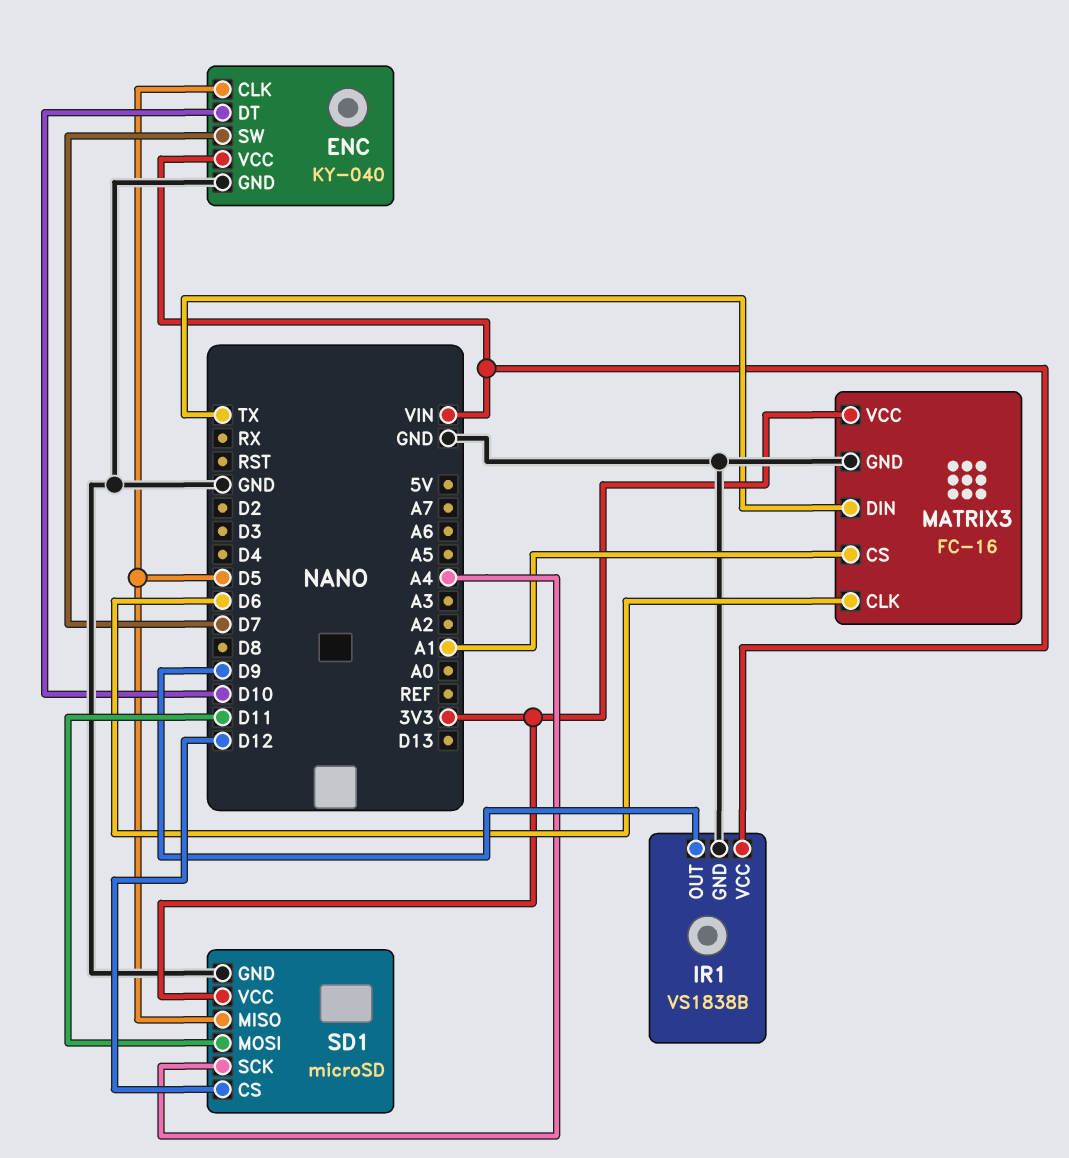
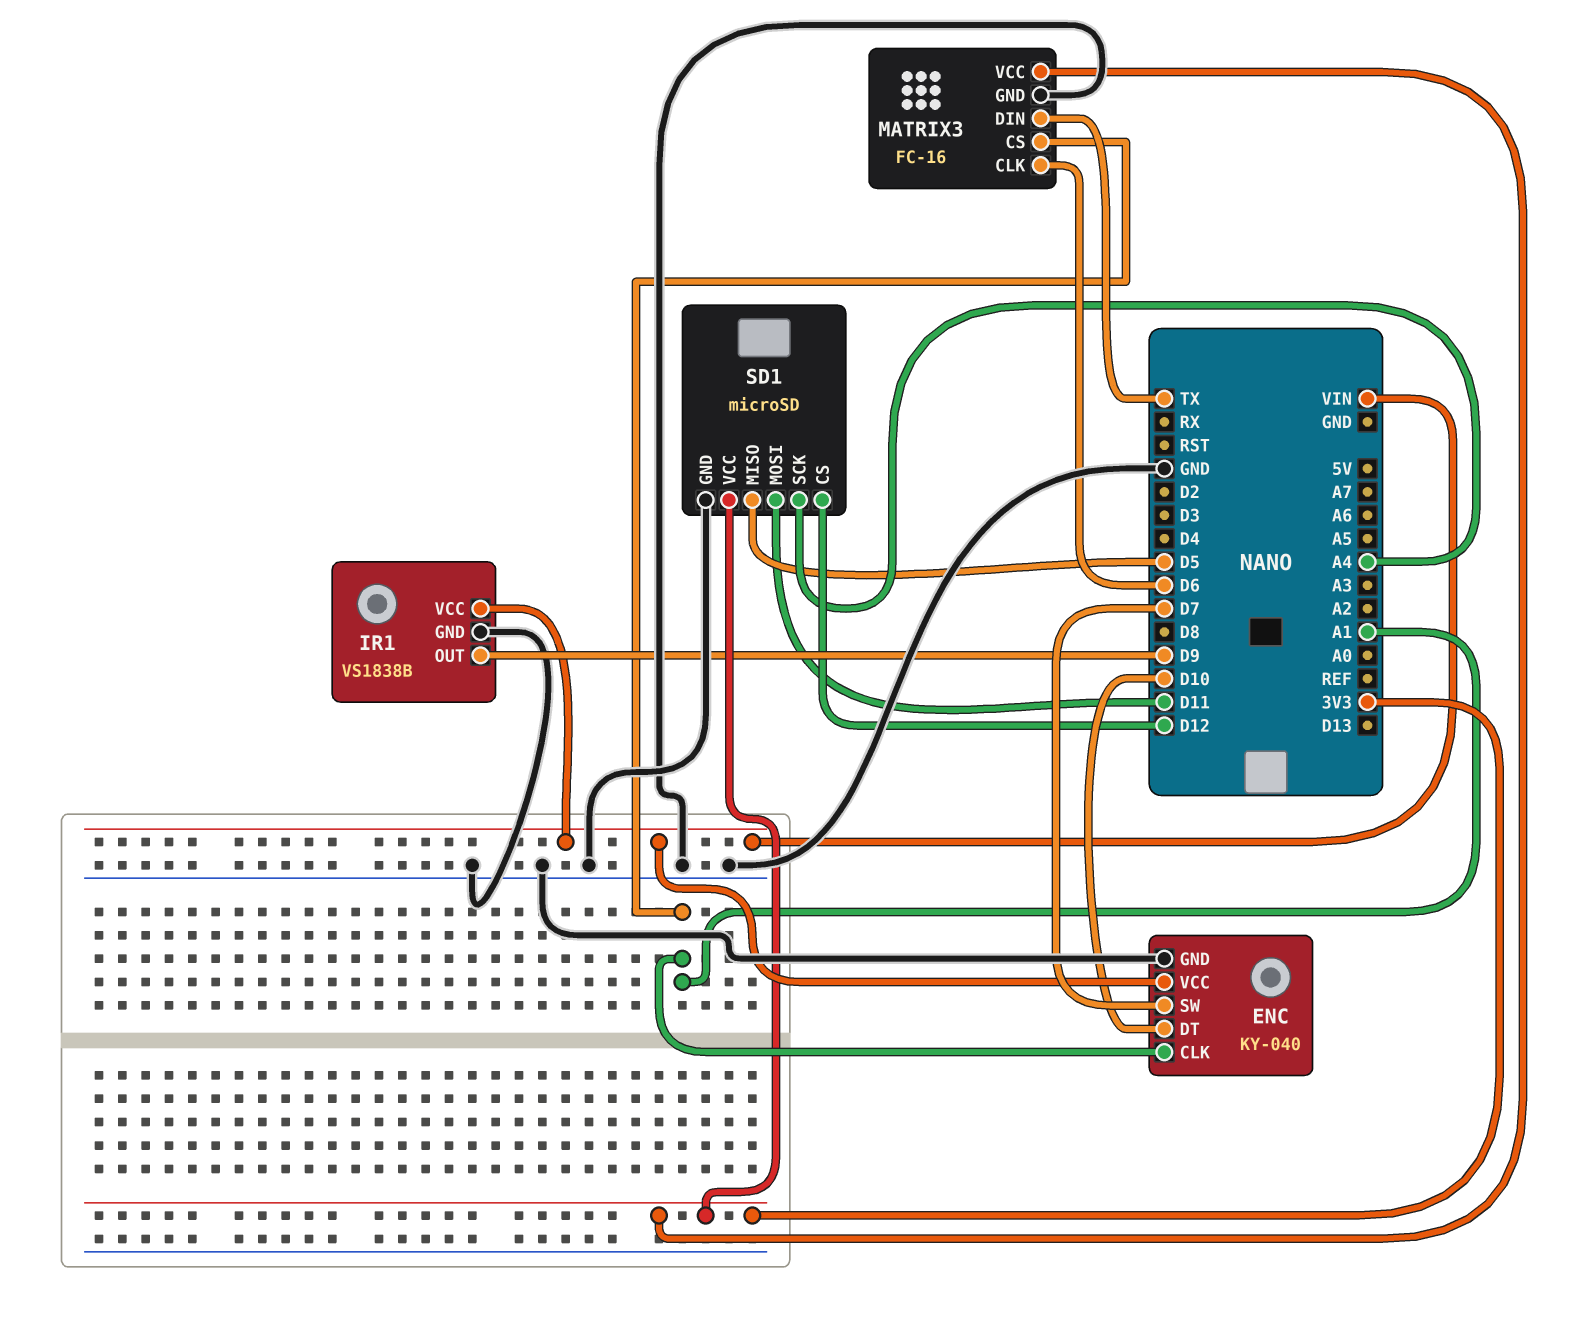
ENC pin CLK: D5 -> A1

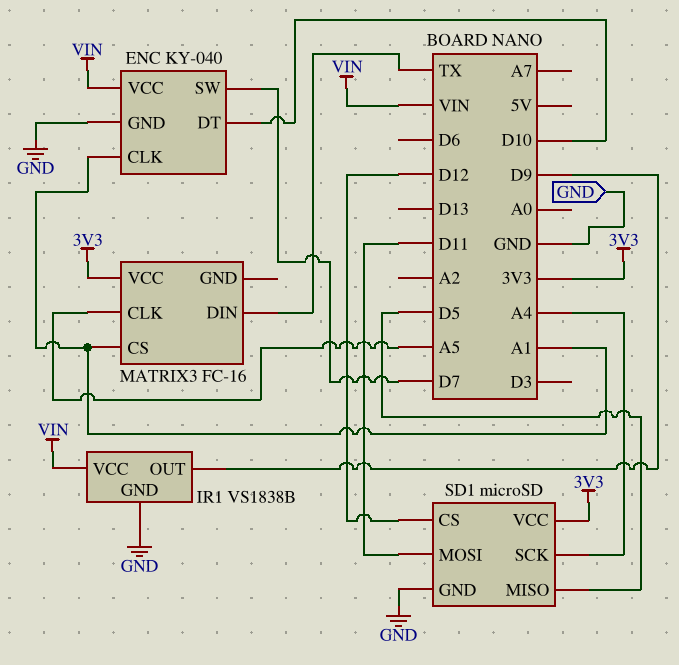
MATRIX3 pin CLK: D6 -> A5
MATRIX3 pin GND: GND -> none

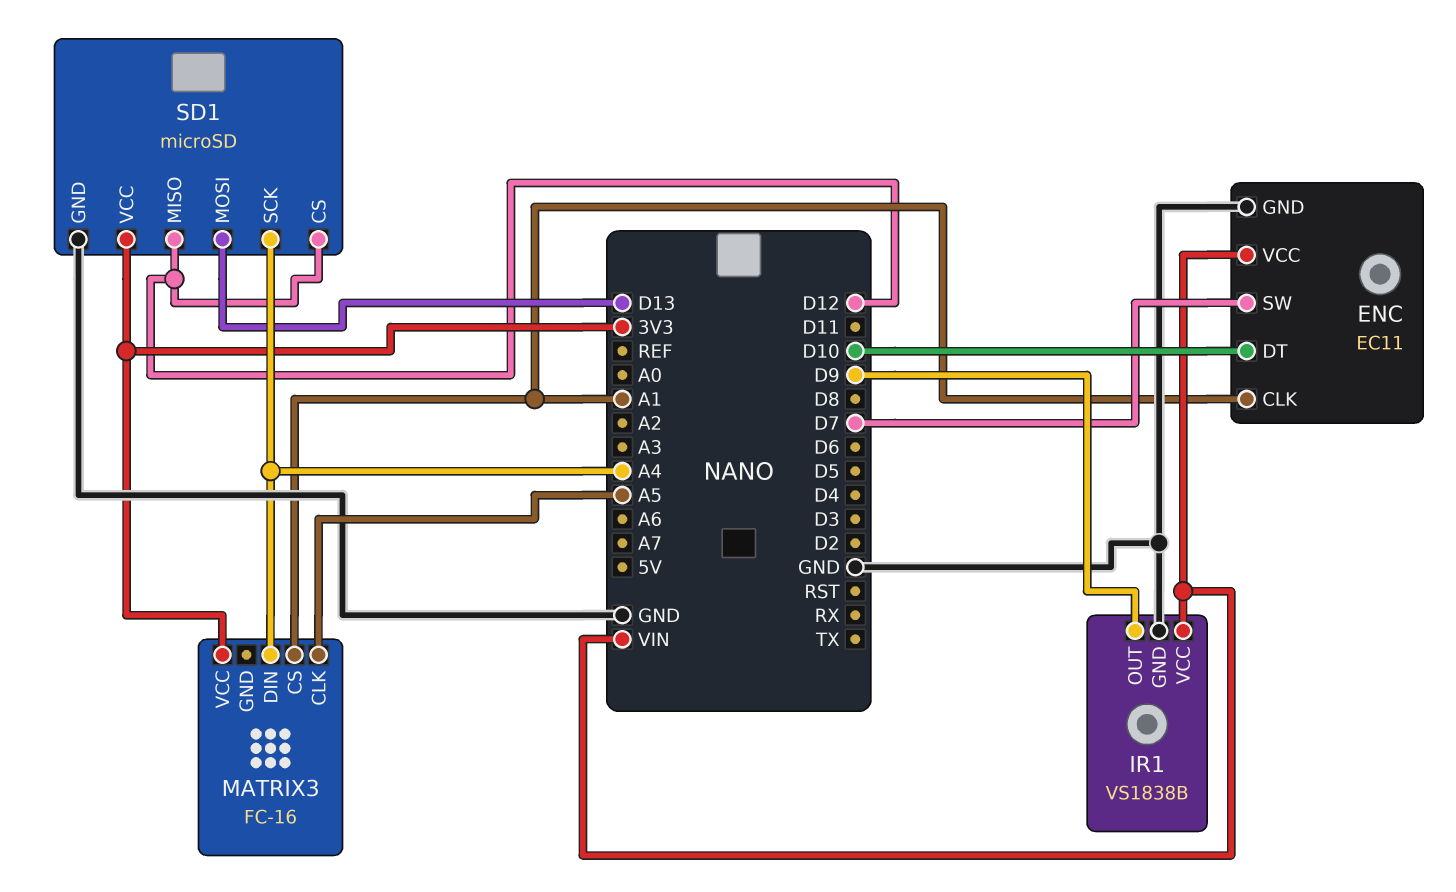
ENC: KY-040 -> EC11
MATRIX3 pin DIN: TX -> A4
SD1 pin MISO: D5 -> D12
SD1 pin MOSI: D11 -> D13

